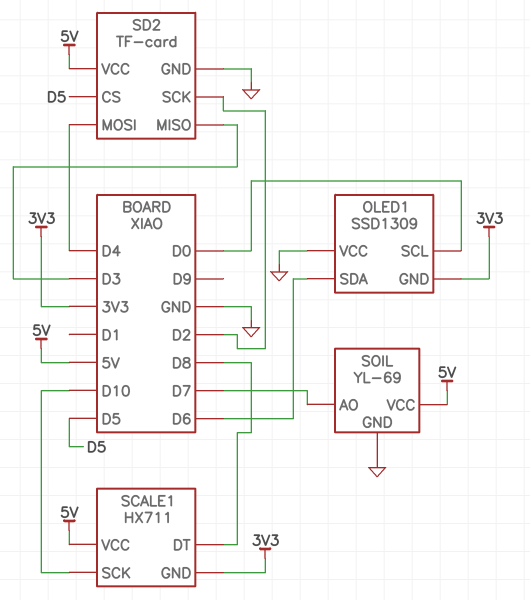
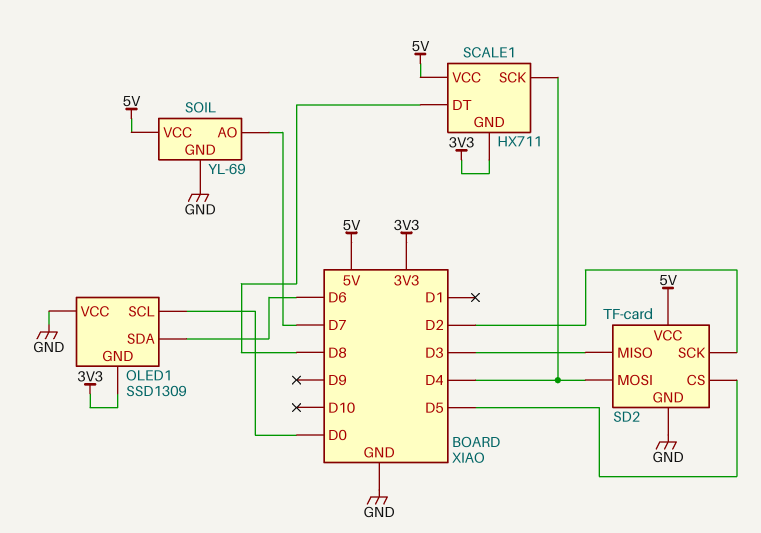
SCALE1 pin SCK: D10 -> D4

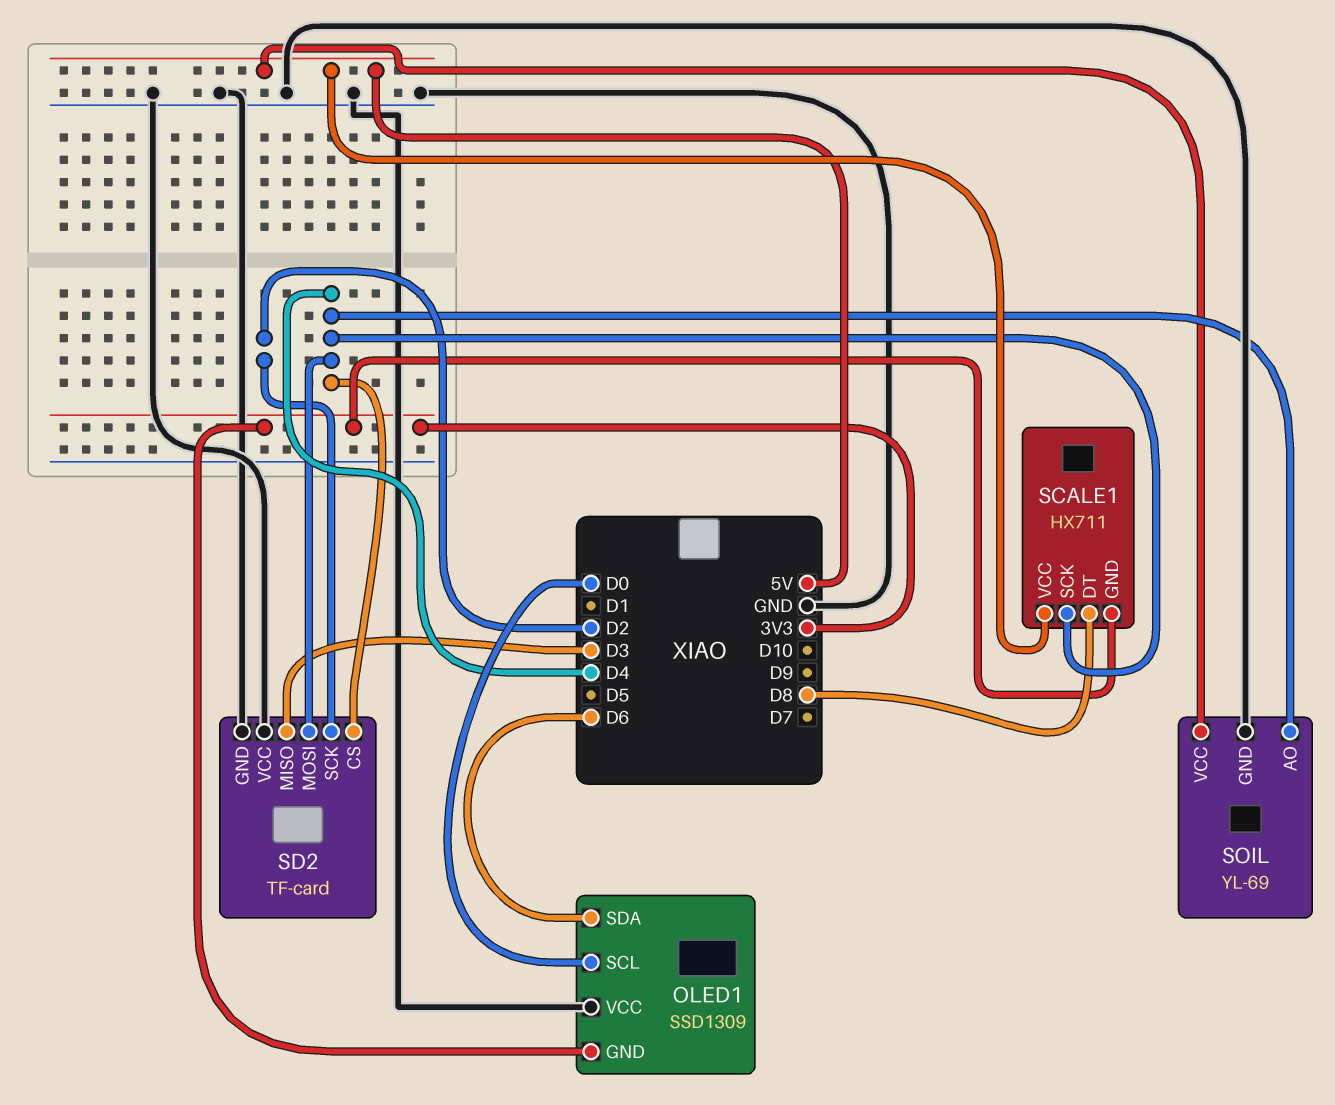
SD2 pin CS: D5 -> D4
SD2 pin VCC: 5V -> GND
SOIL pin AO: D7 -> D4

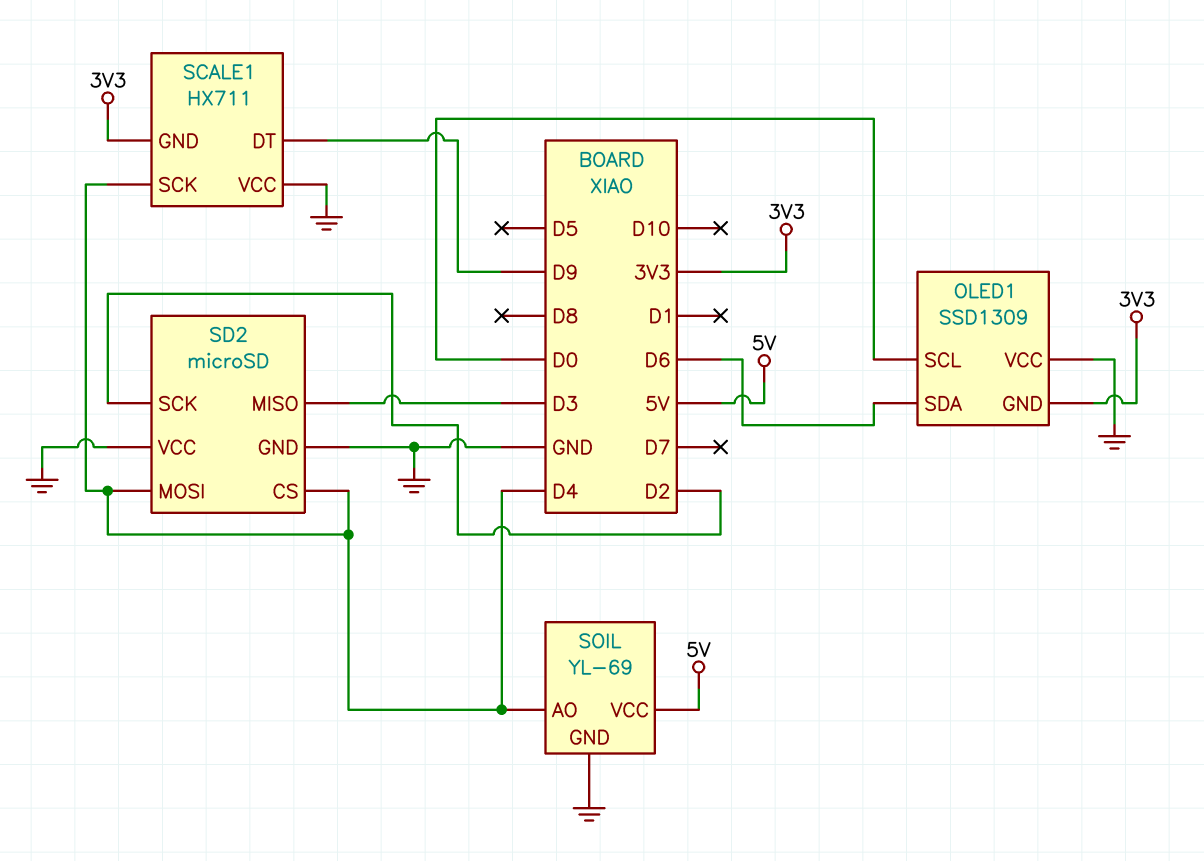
SCALE1 pin DT: D8 -> D9
SCALE1 pin VCC: 5V -> GND
SD2: TF-card -> microSD

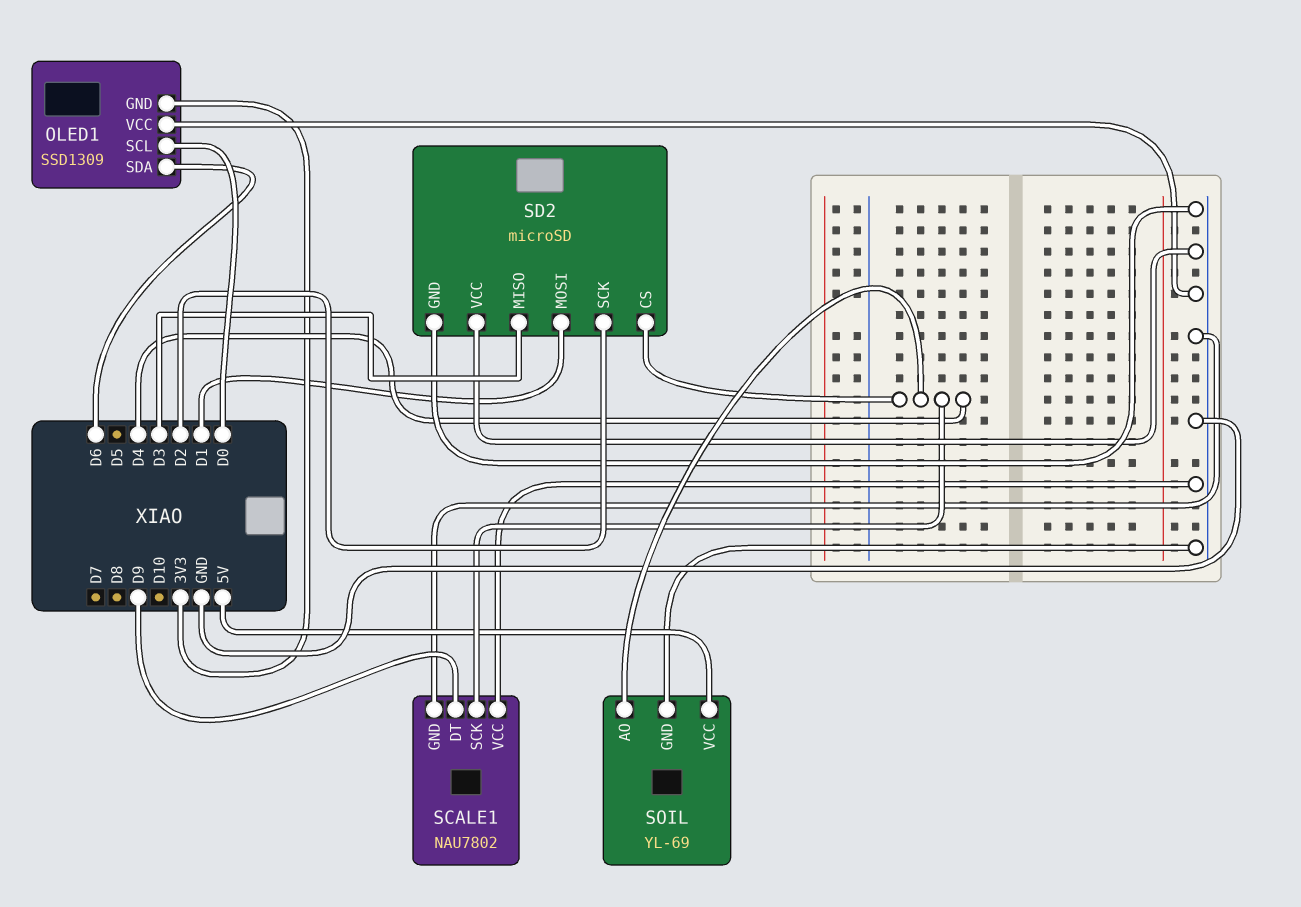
SCALE1: HX711 -> NAU7802
SCALE1 pin GND: 3V3 -> GND
SD2 pin MOSI: D4 -> D1

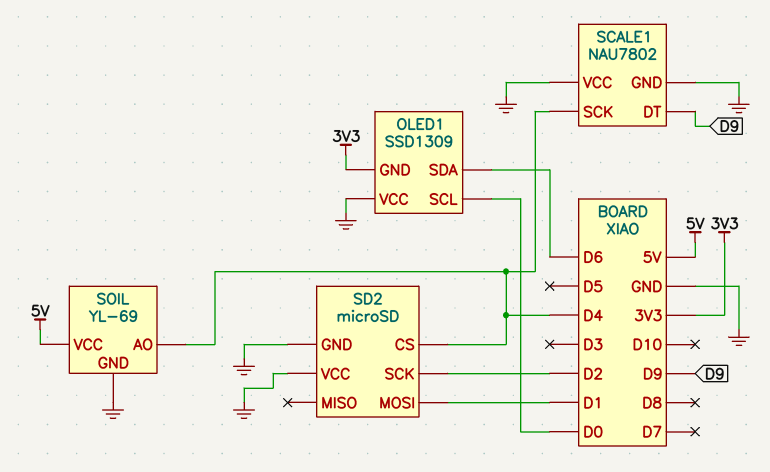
SD2 pin MISO: D3 -> none

